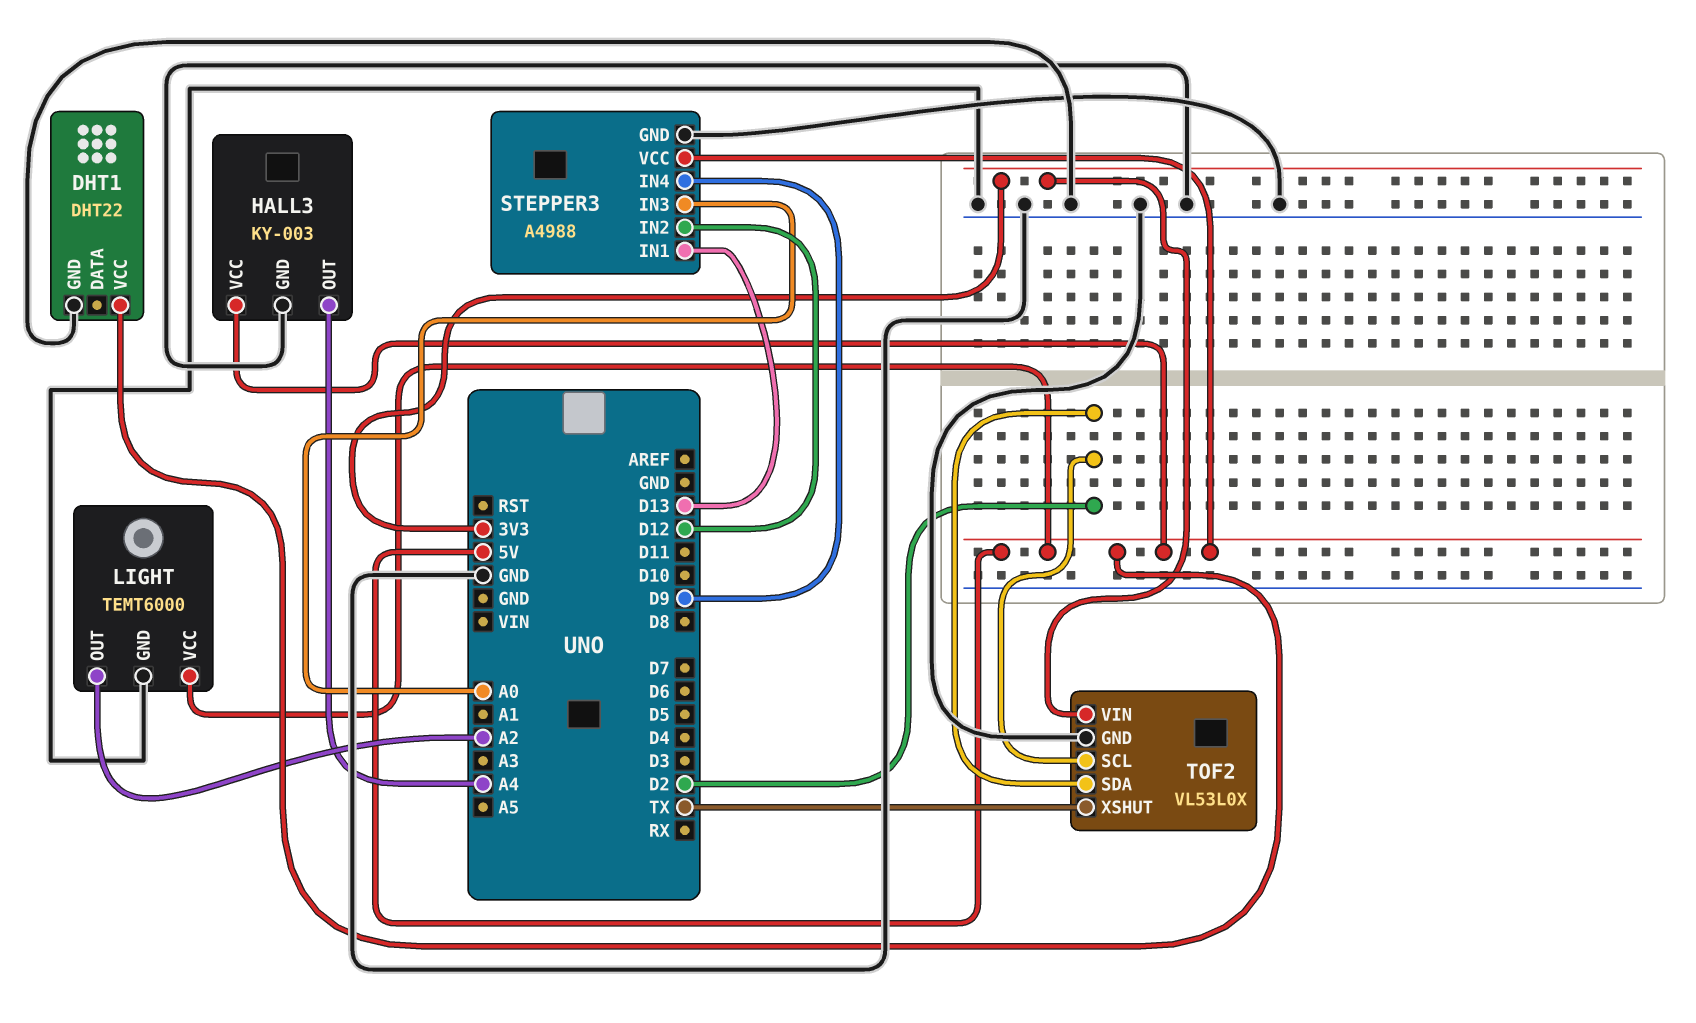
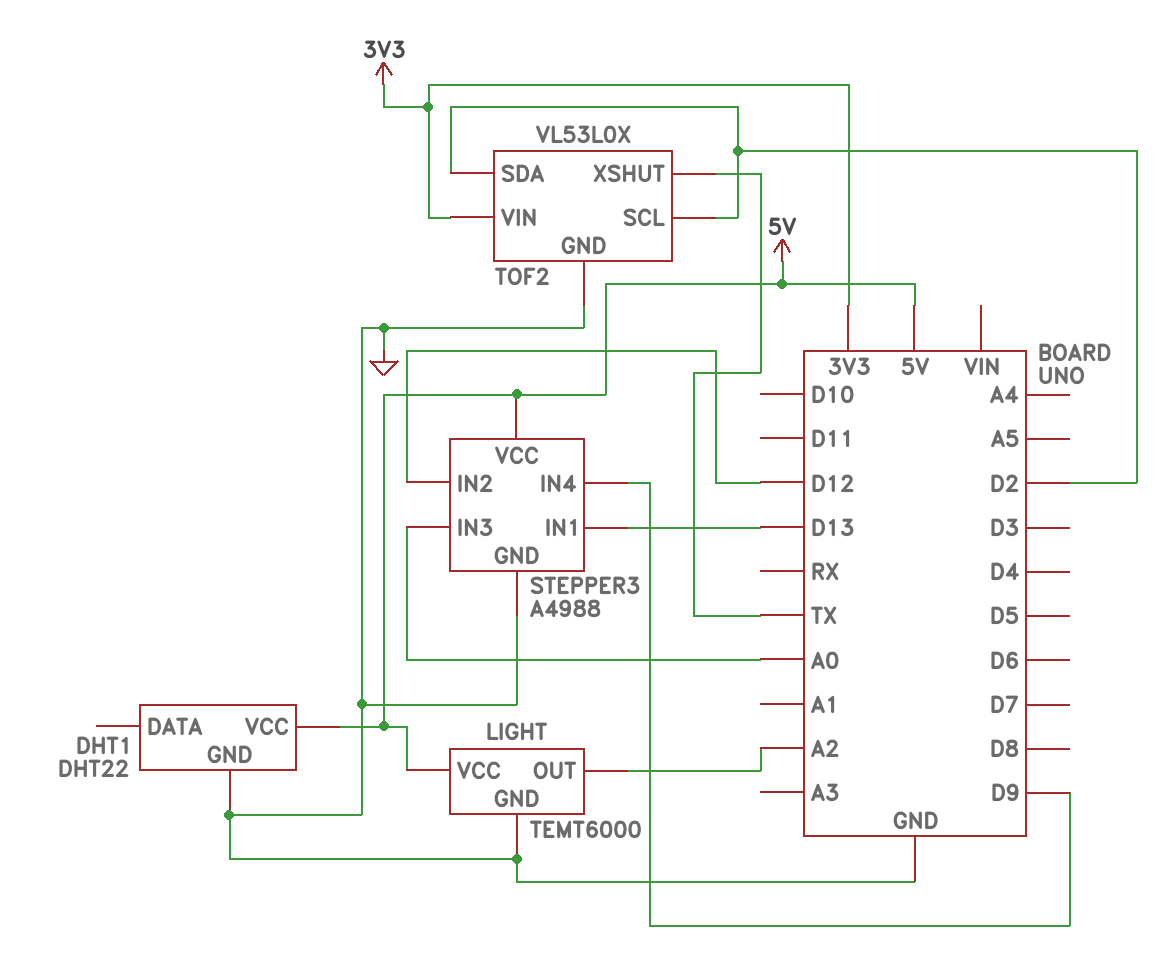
HALL3: KY-003 -> none
HALL3 pin GND: GND -> none
HALL3 pin OUT: A4 -> none
HALL3 pin VCC: 5V -> none

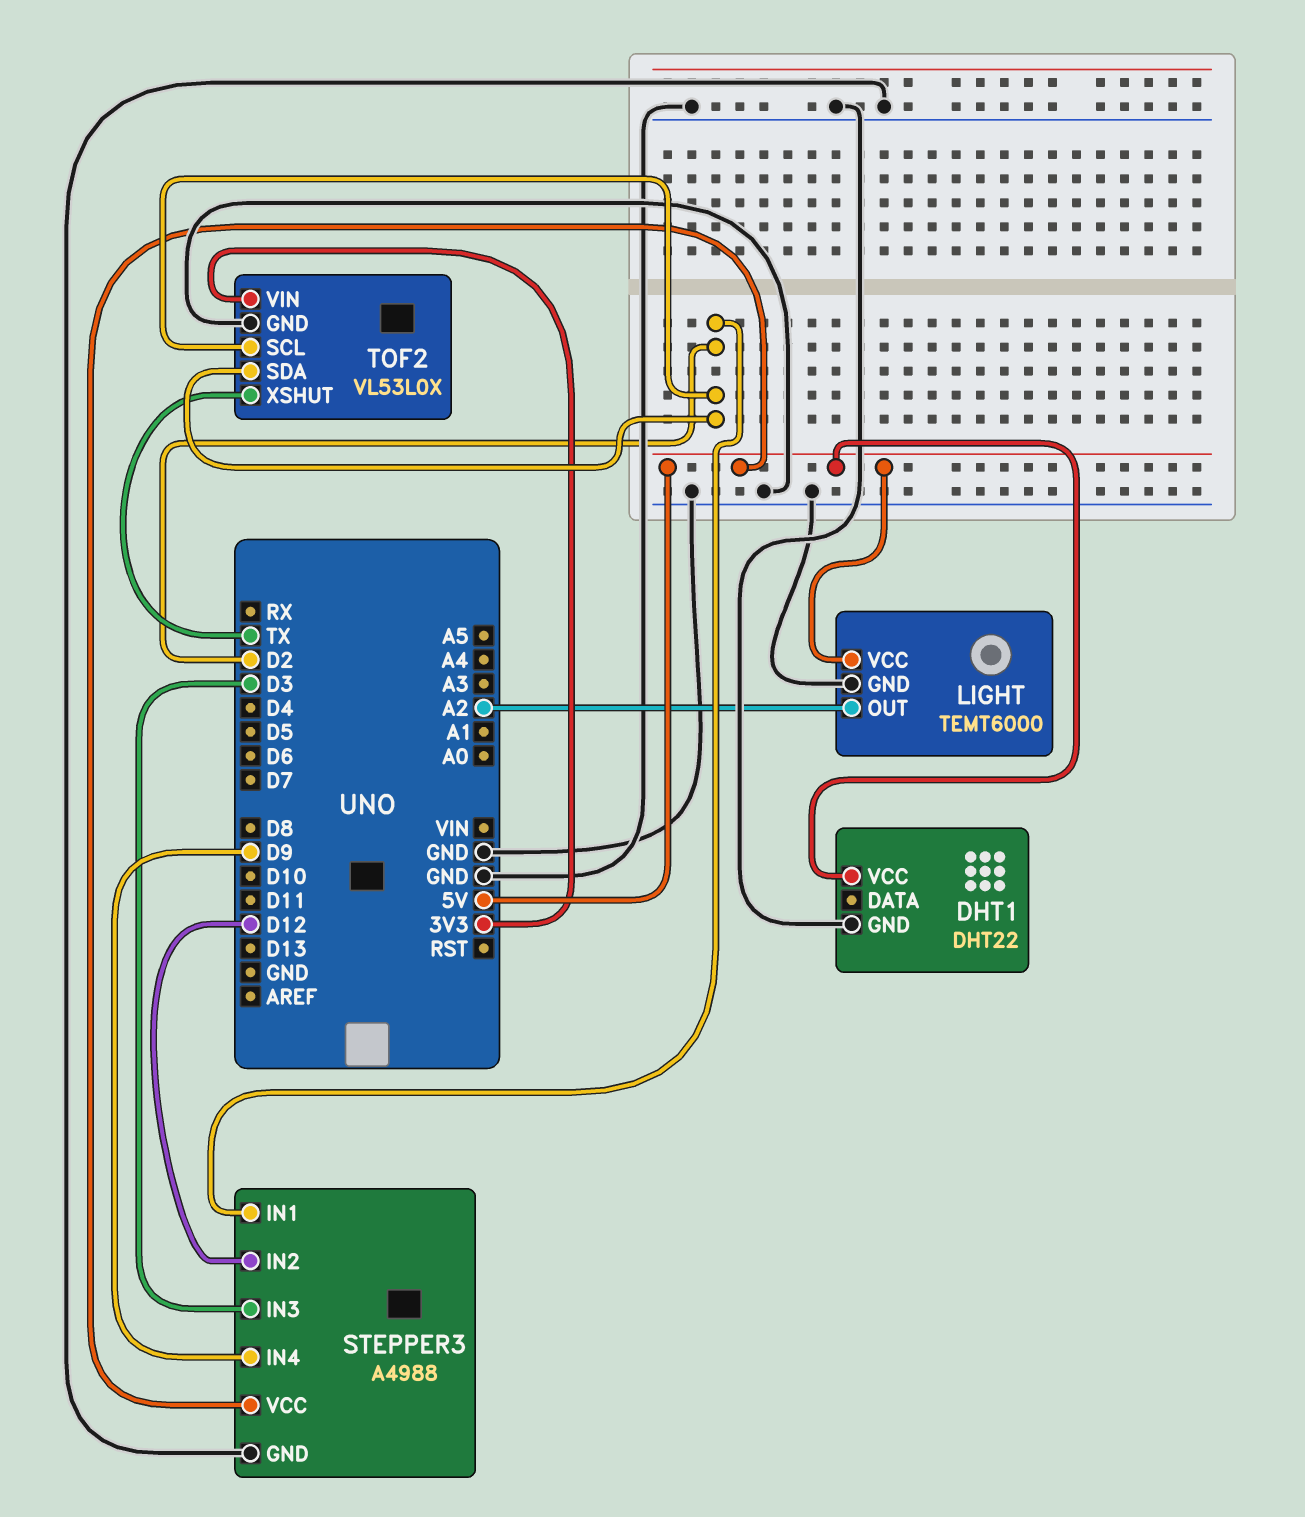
STEPPER3 pin IN1: D13 -> D2
STEPPER3 pin IN3: A0 -> D3

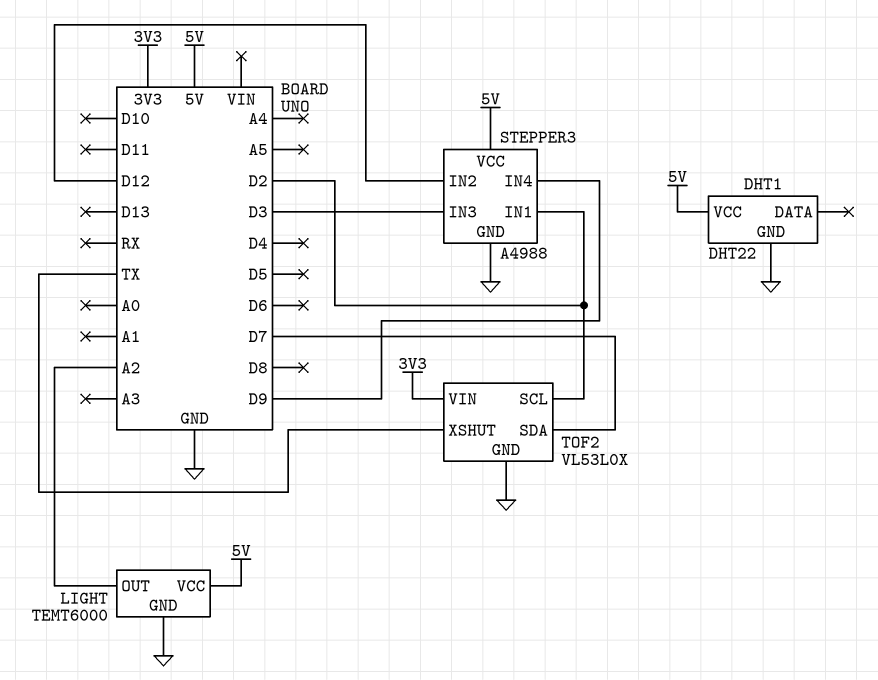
TOF2 pin SDA: D2 -> D7

